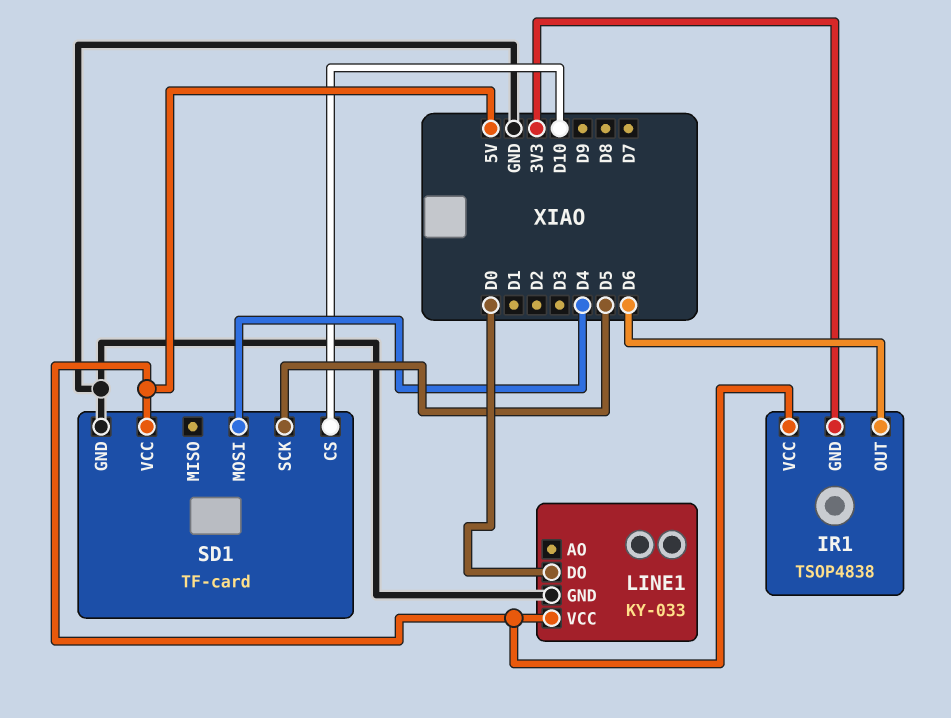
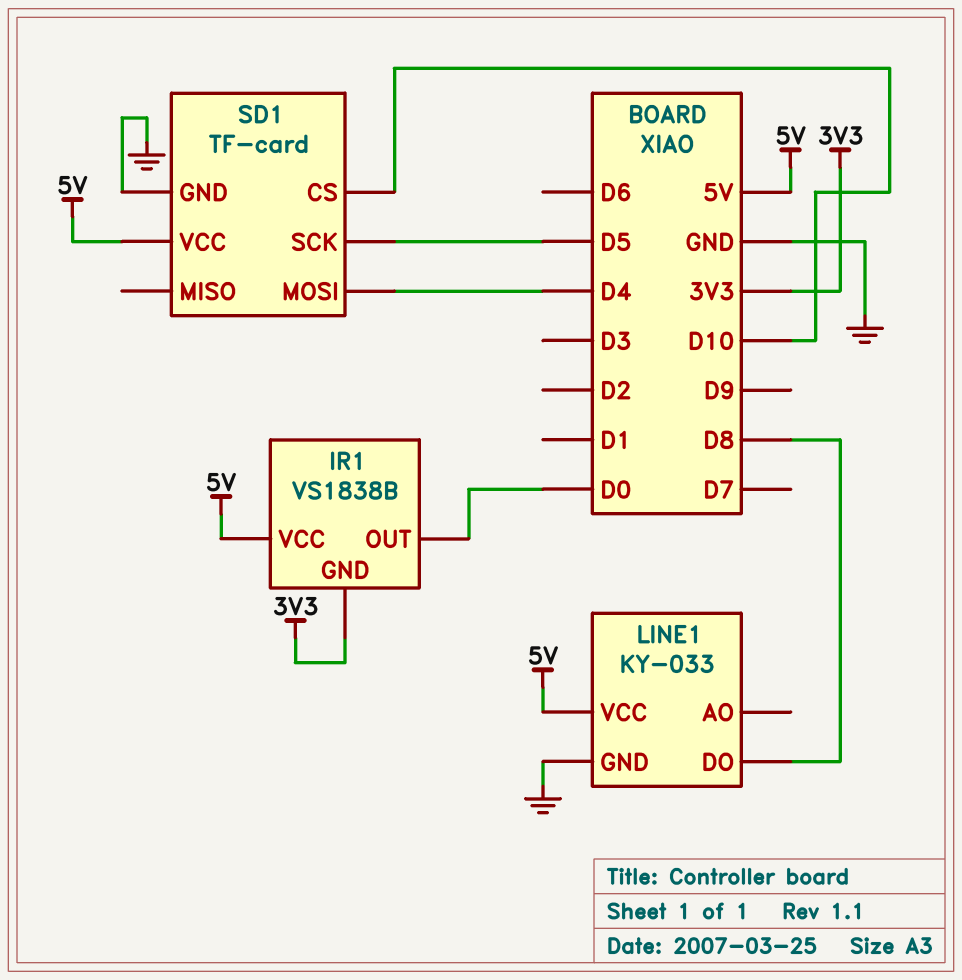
IR1: TSOP4838 -> VS1838B
IR1 pin OUT: D6 -> D0
LINE1 pin DO: D0 -> D8

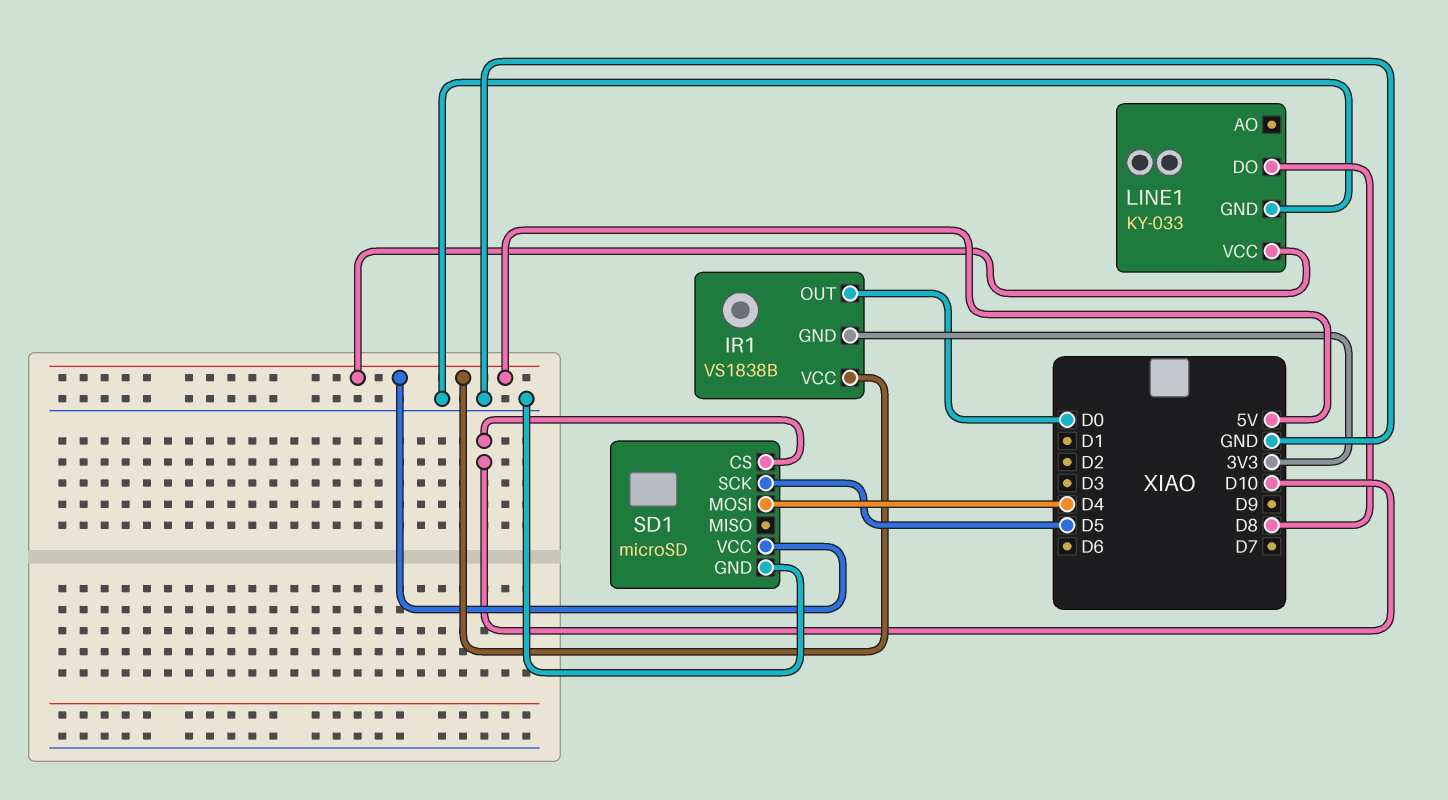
SD1: TF-card -> microSD

